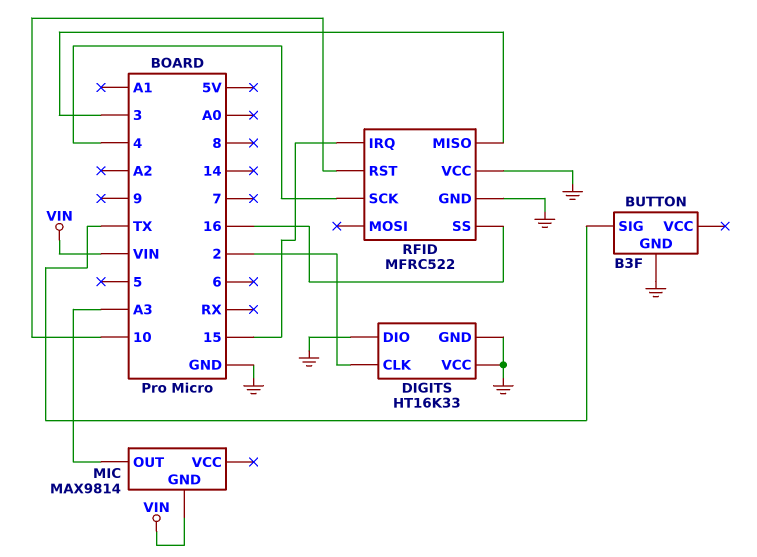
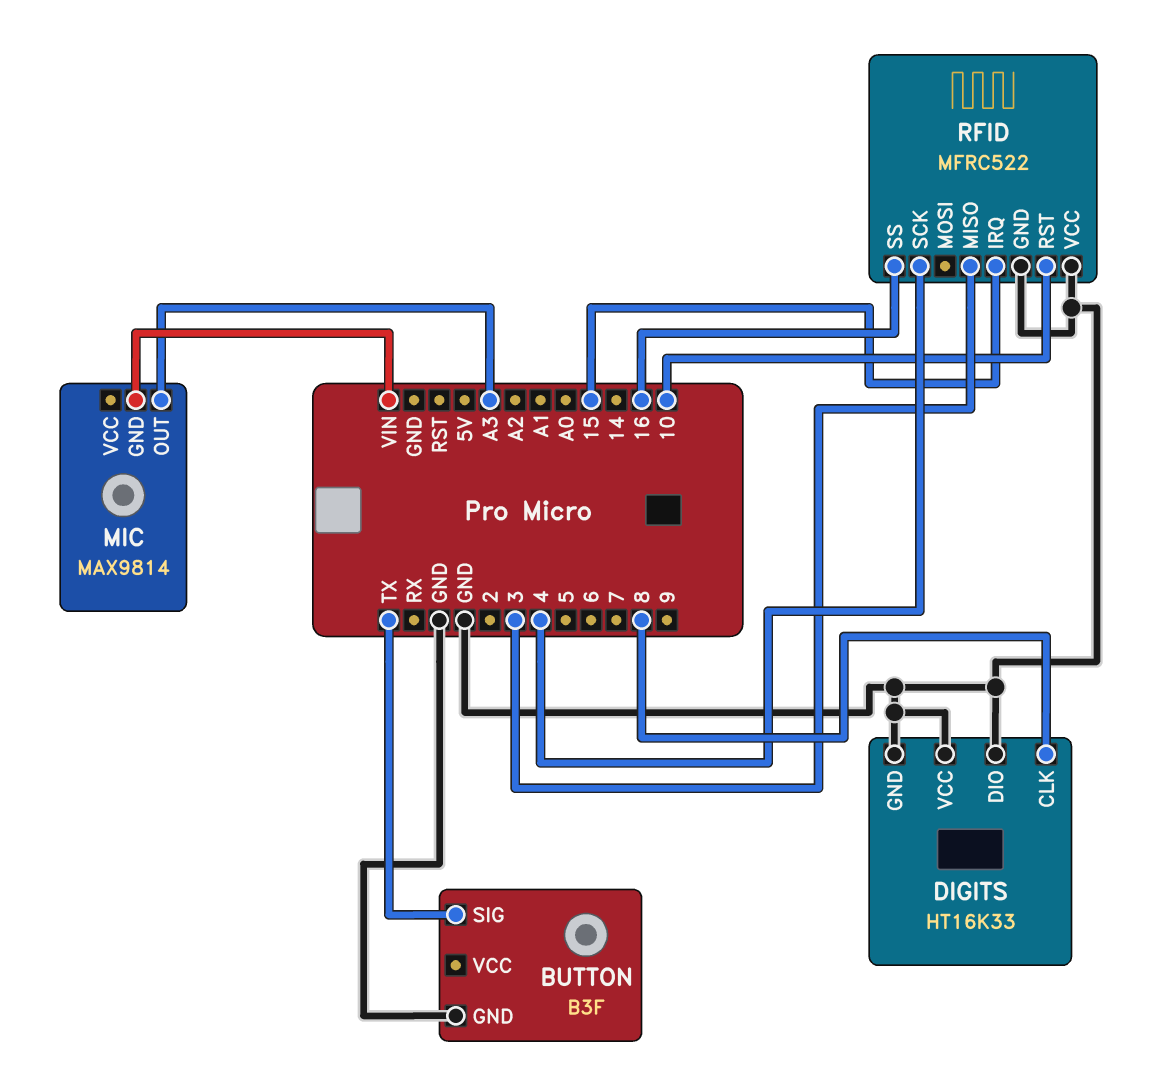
DIGITS pin CLK: 2 -> 8

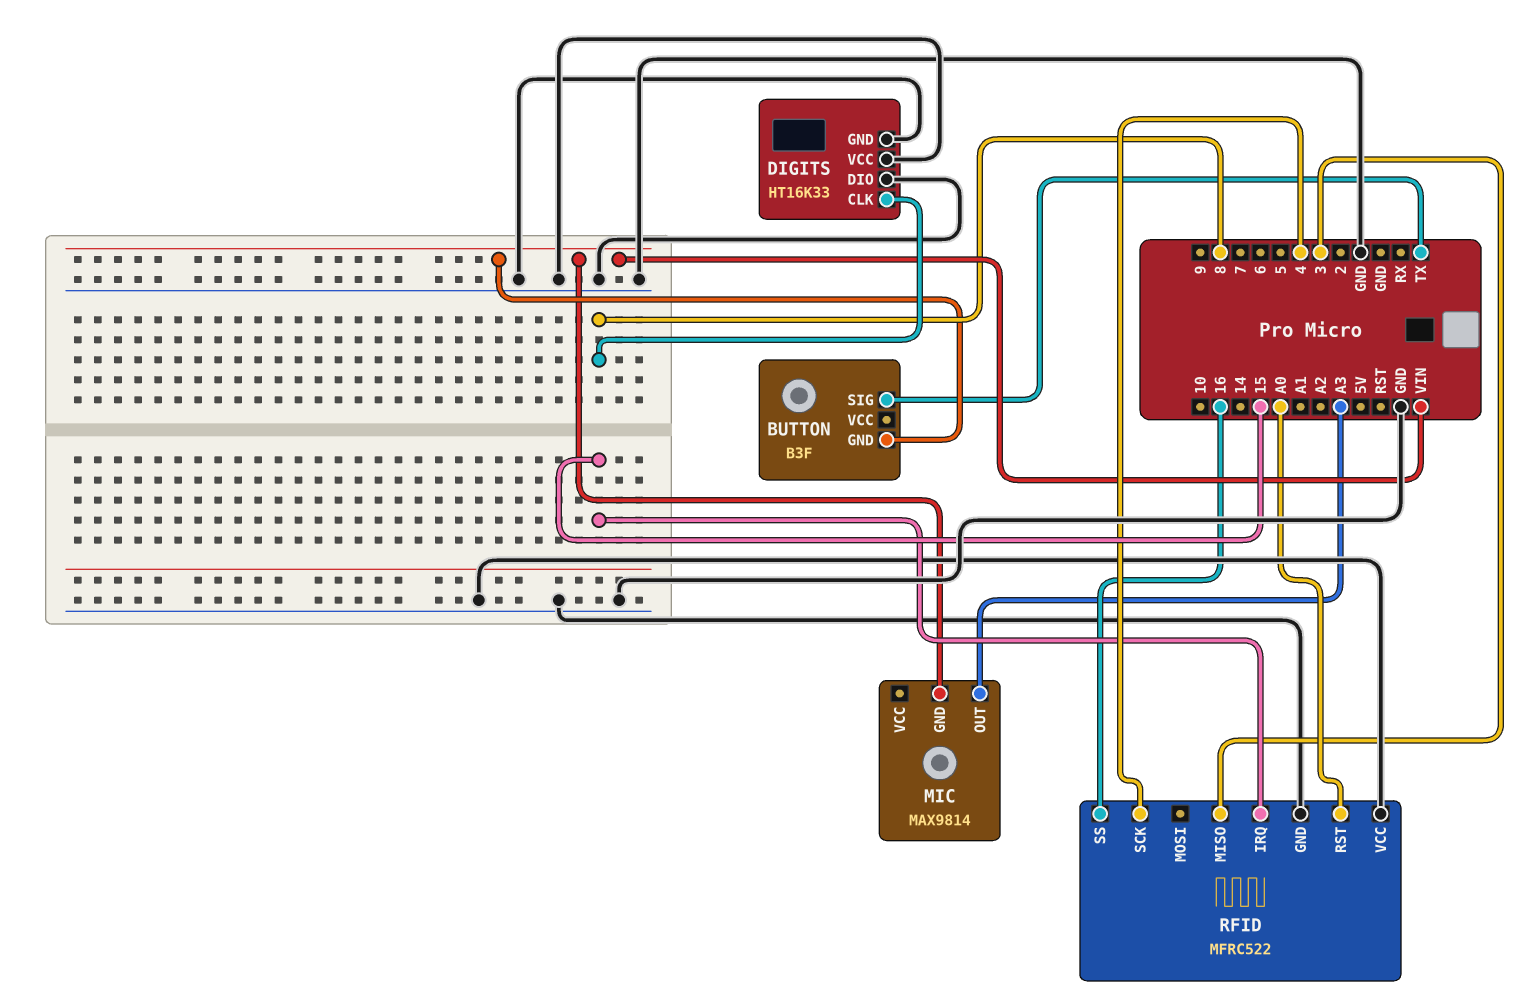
BUTTON pin GND: GND -> VIN
RFID pin RST: 10 -> A0

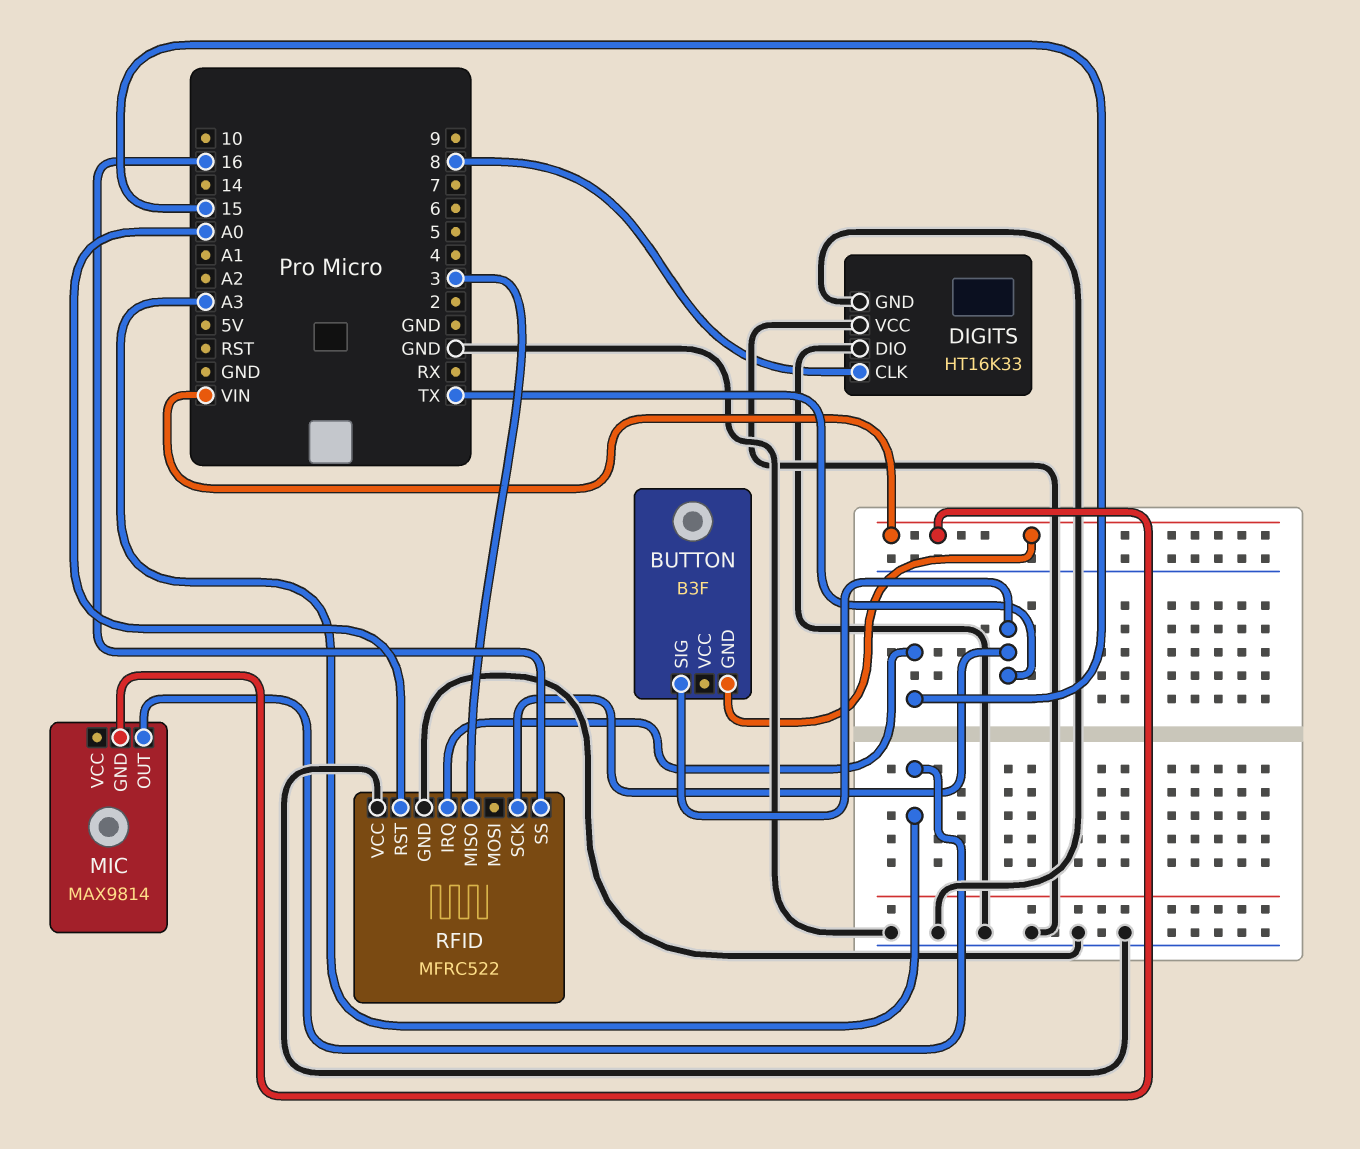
RFID pin SCK: 4 -> TX

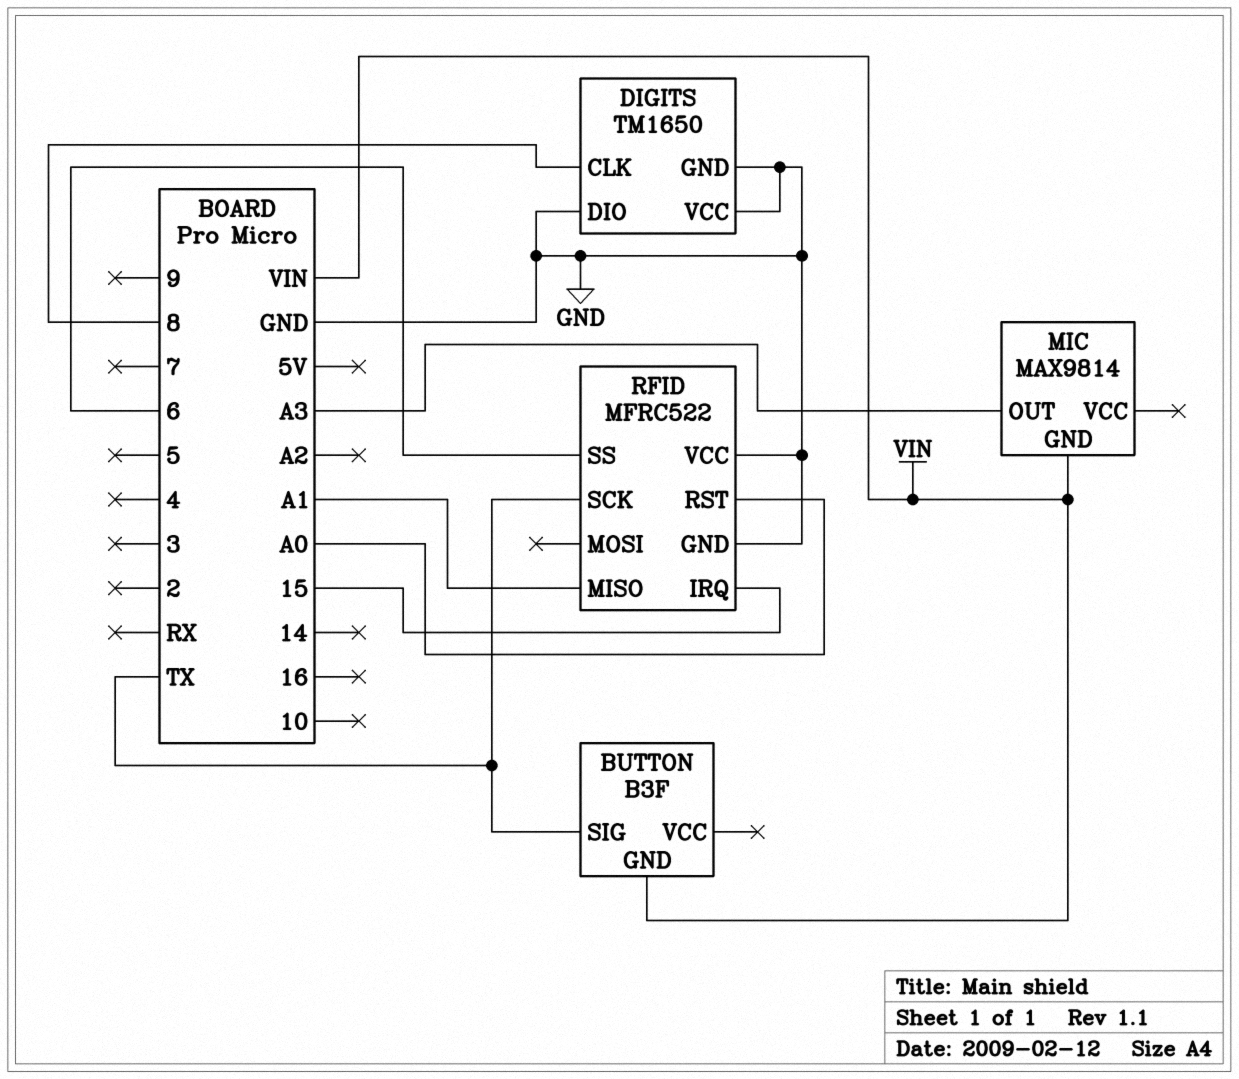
DIGITS: HT16K33 -> TM1650
RFID pin MISO: 3 -> A1
RFID pin SS: 16 -> 6

